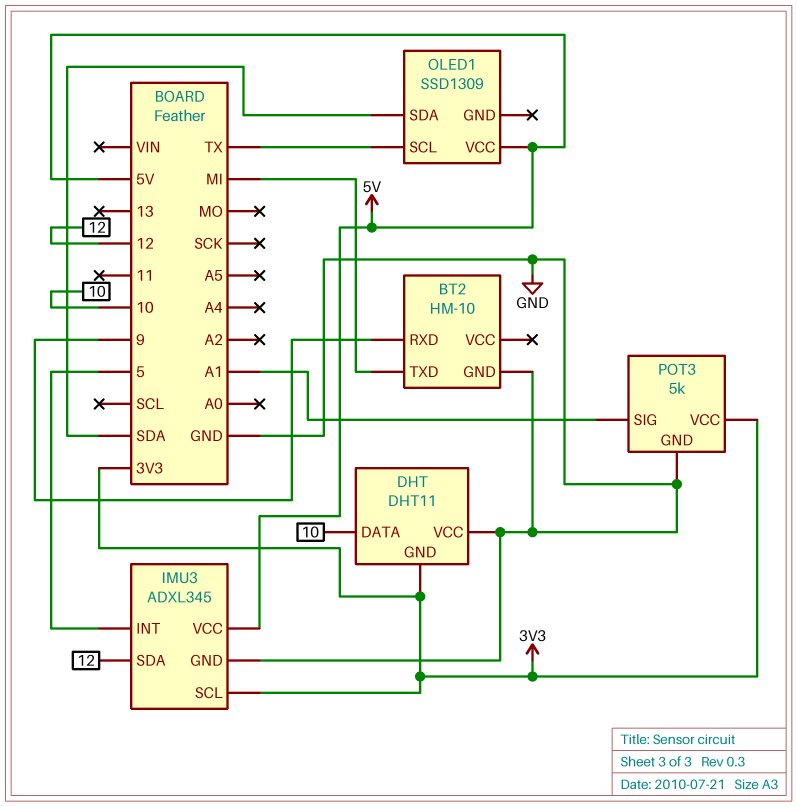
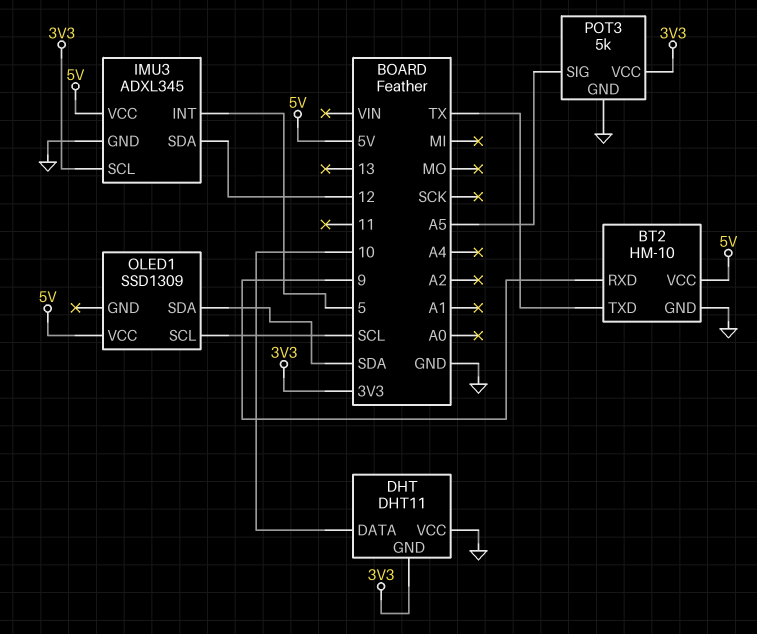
BT2 pin TXD: MI -> TX
BT2 pin VCC: none -> 5V
OLED1 pin SCL: TX -> SCL
POT3 pin SIG: A1 -> A5

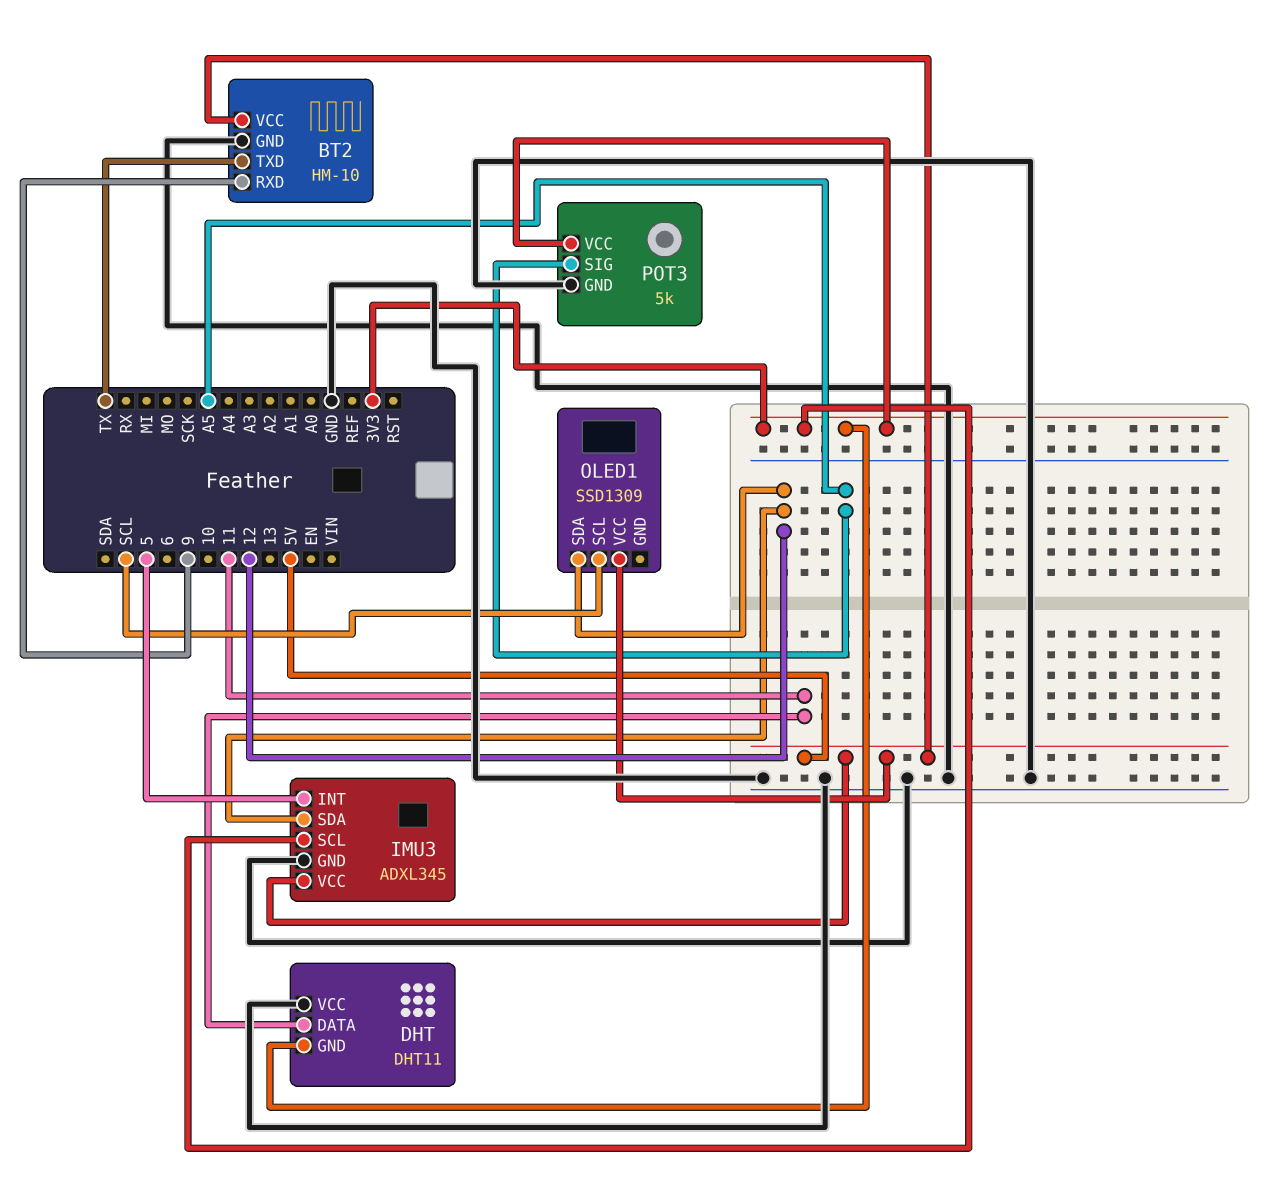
DHT pin DATA: 10 -> 11
OLED1 pin SDA: SDA -> 12

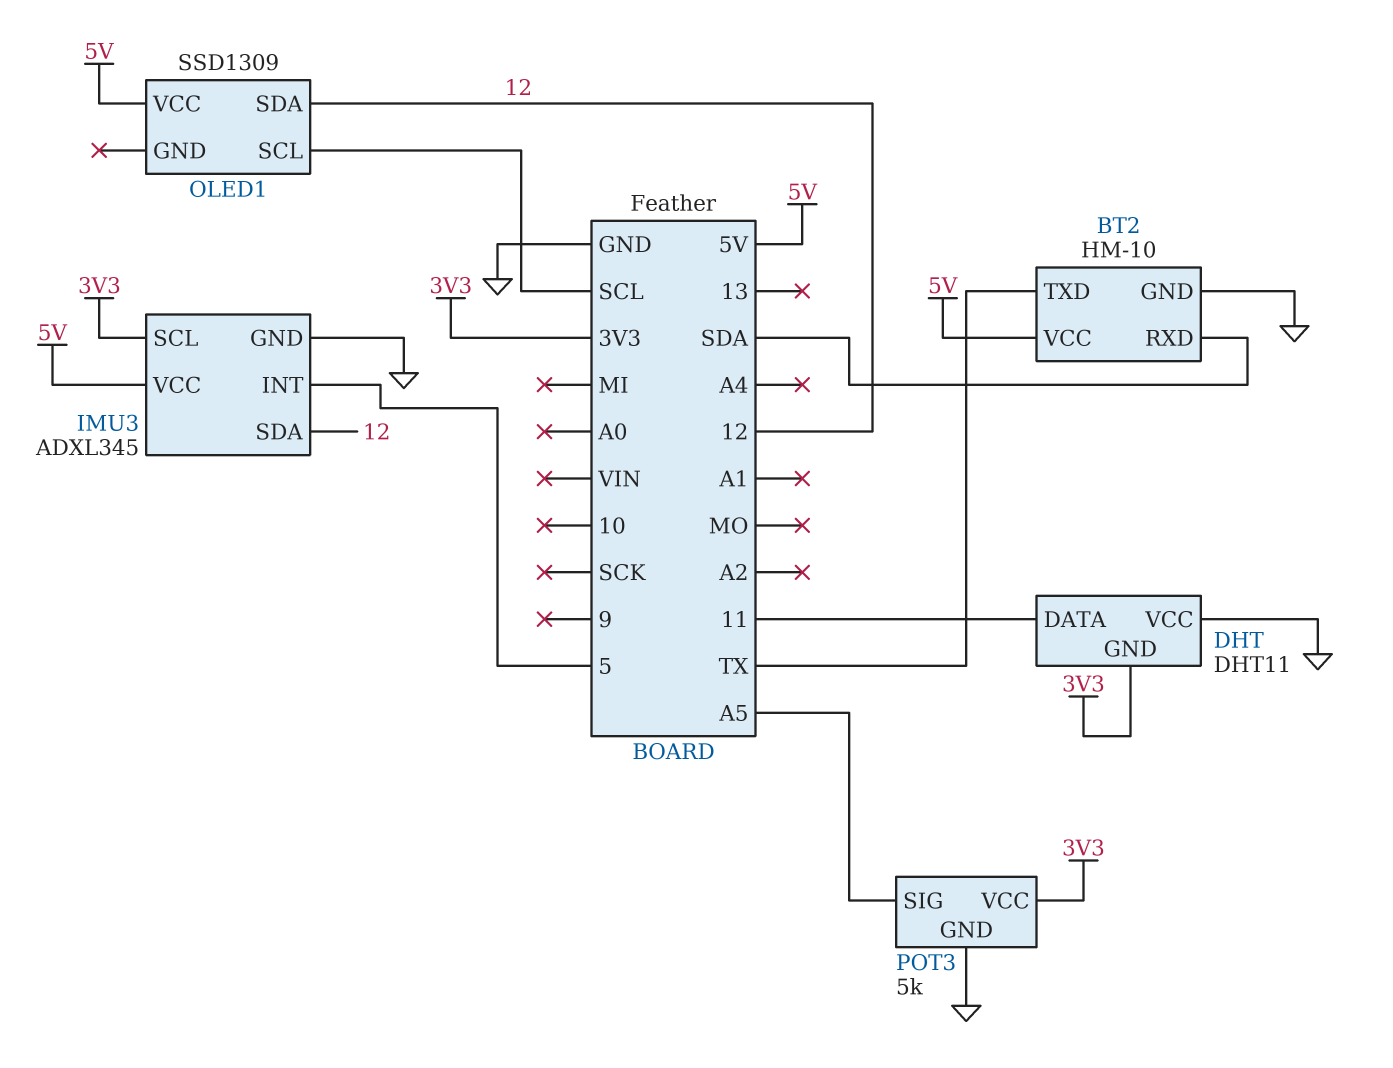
BT2 pin RXD: 9 -> SDA

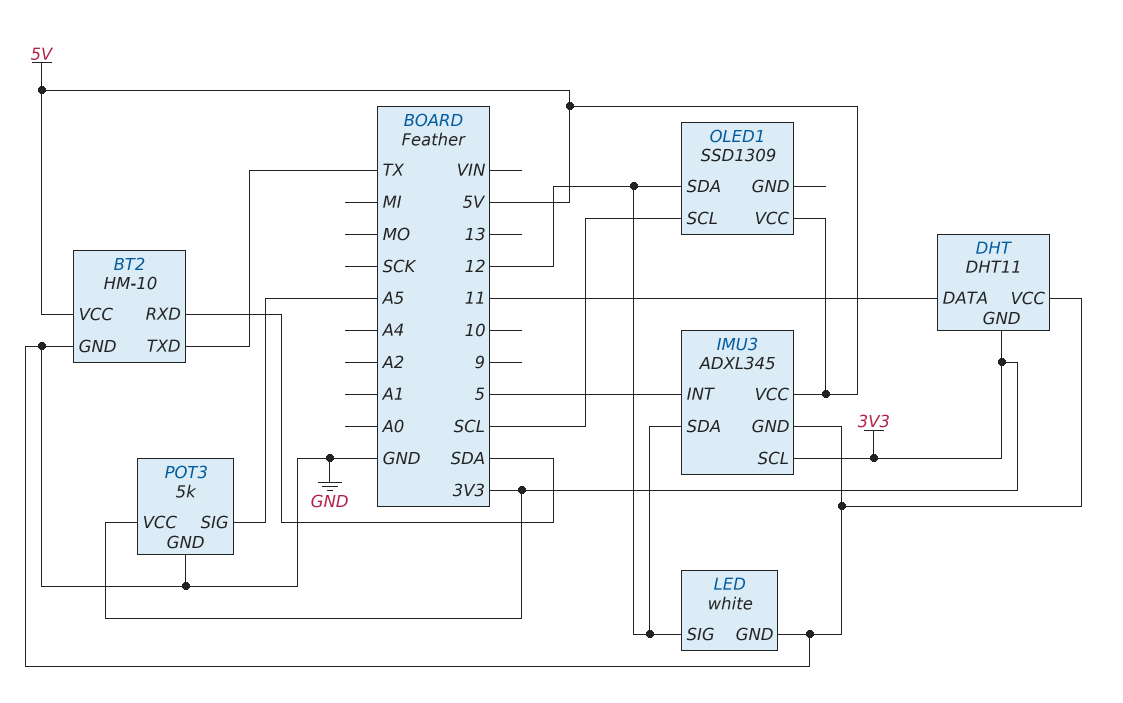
LED: none -> white
LED pin GND: none -> GND
LED pin SIG: none -> 12

